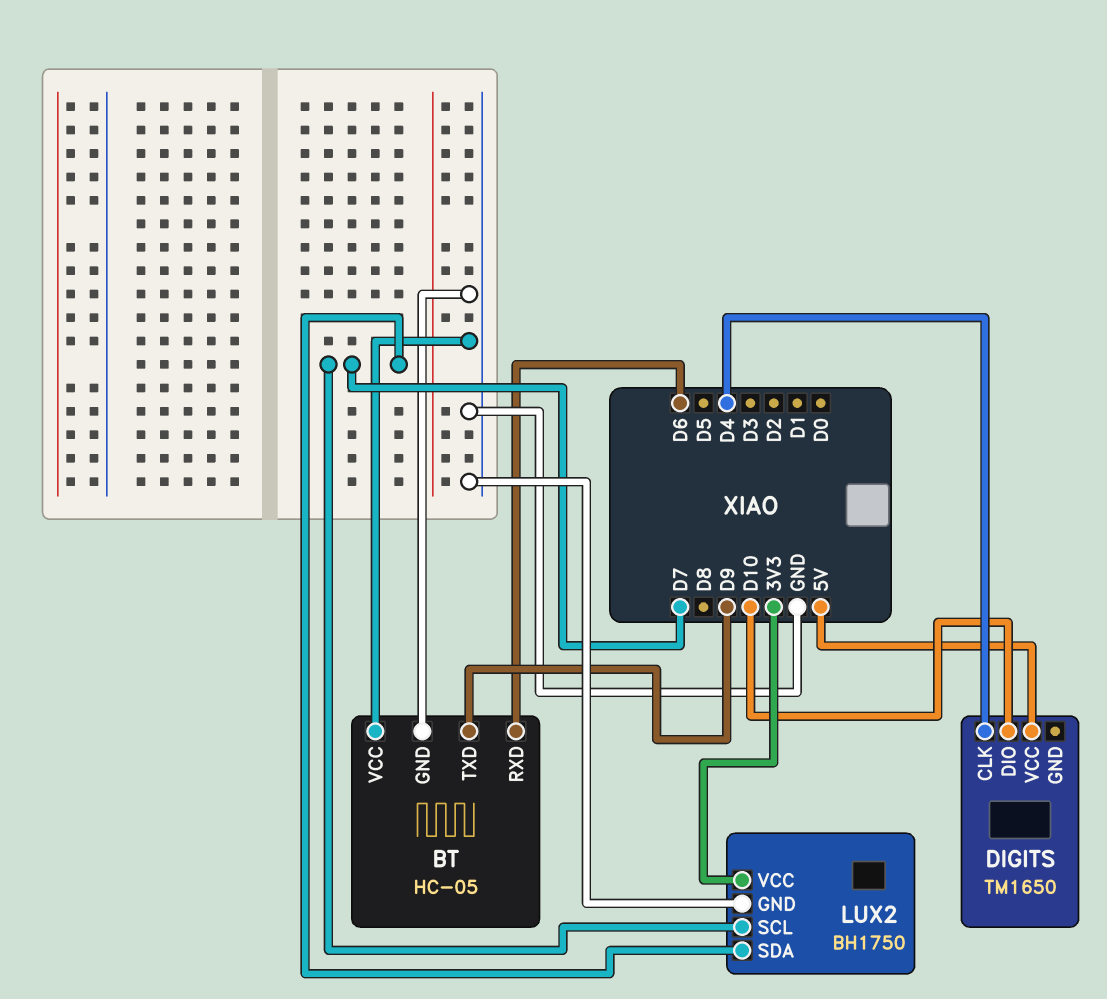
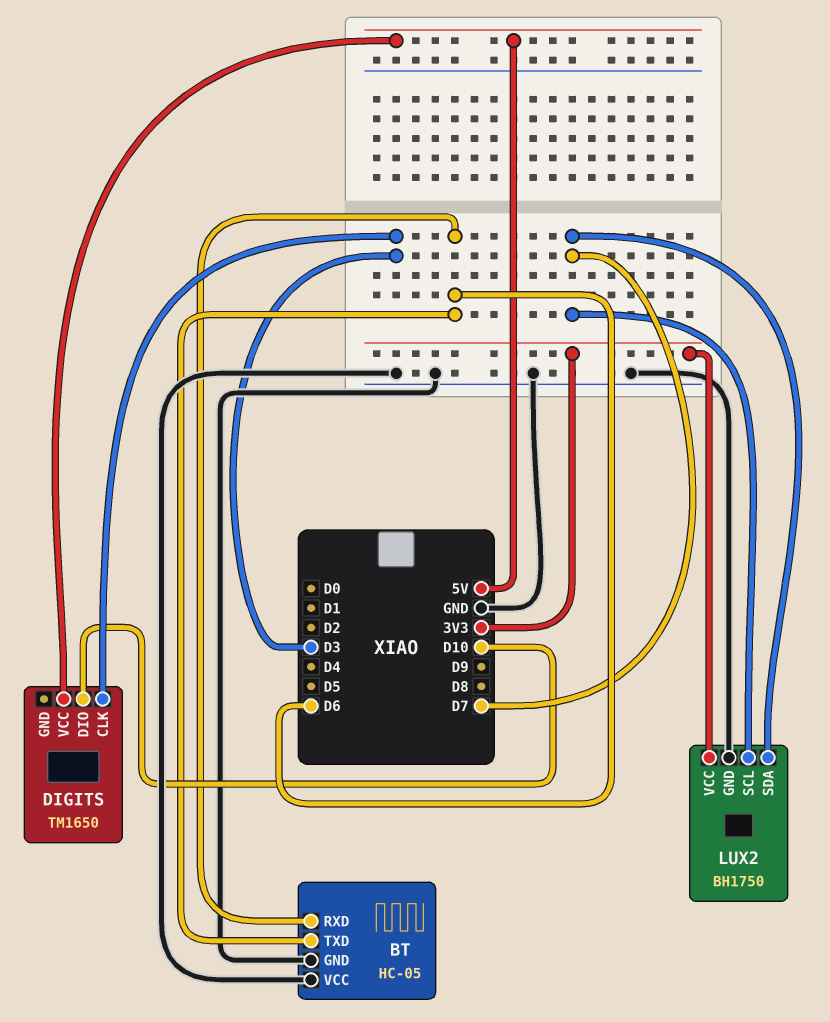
BT pin TXD: D9 -> D6
DIGITS pin CLK: D4 -> D3

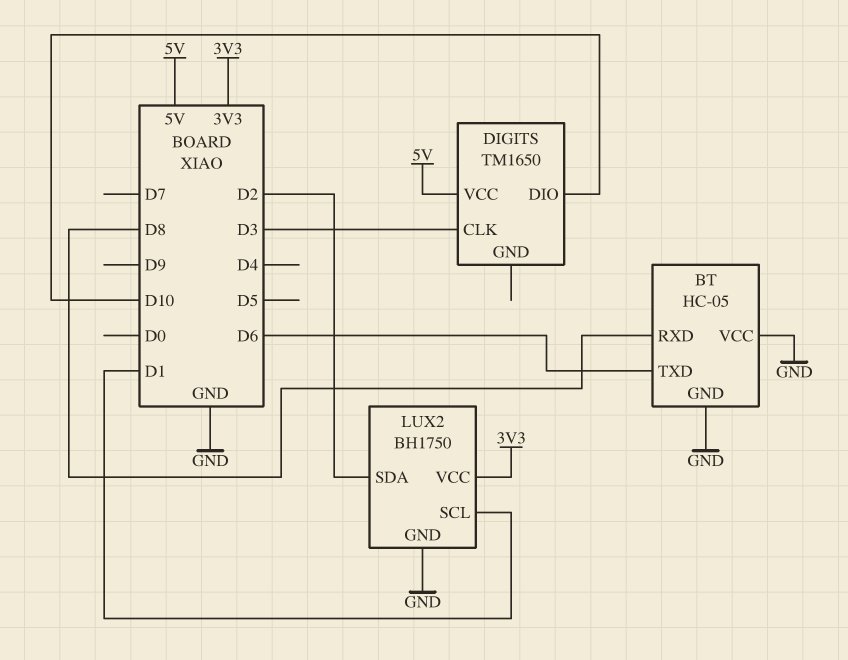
BT pin RXD: D6 -> D8
LUX2 pin SCL: D7 -> D1
LUX2 pin SDA: D7 -> D2

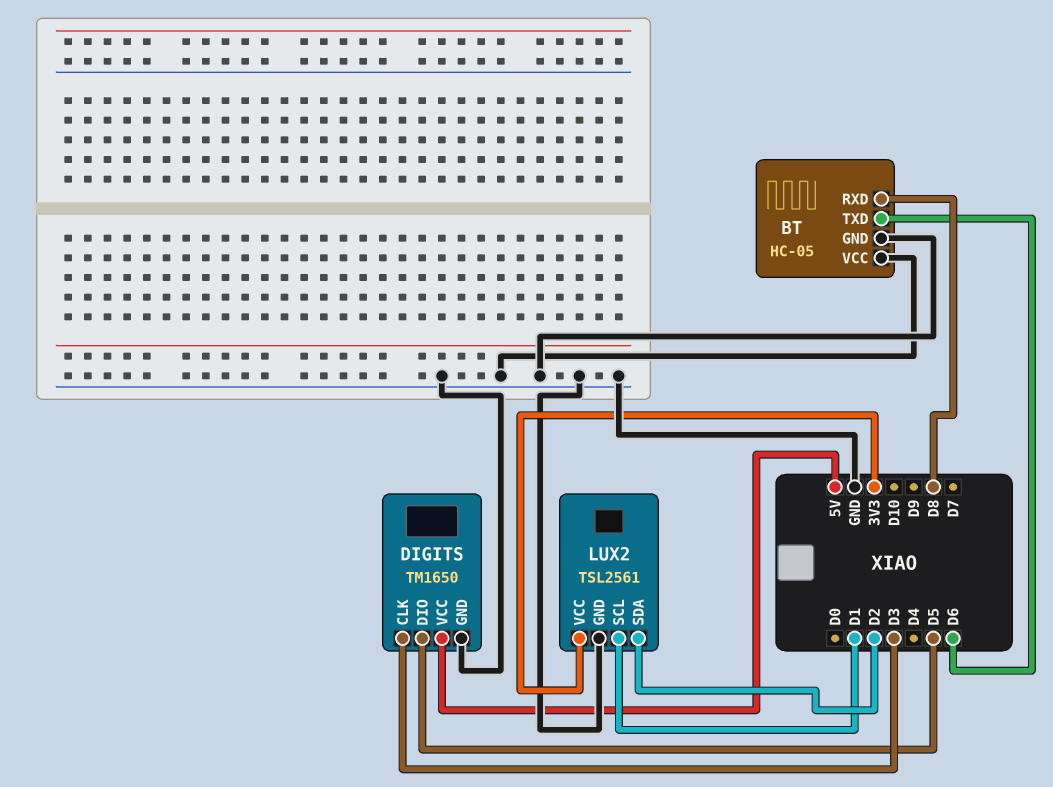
DIGITS pin DIO: D10 -> D5
DIGITS pin GND: none -> GND
LUX2: BH1750 -> TSL2561

